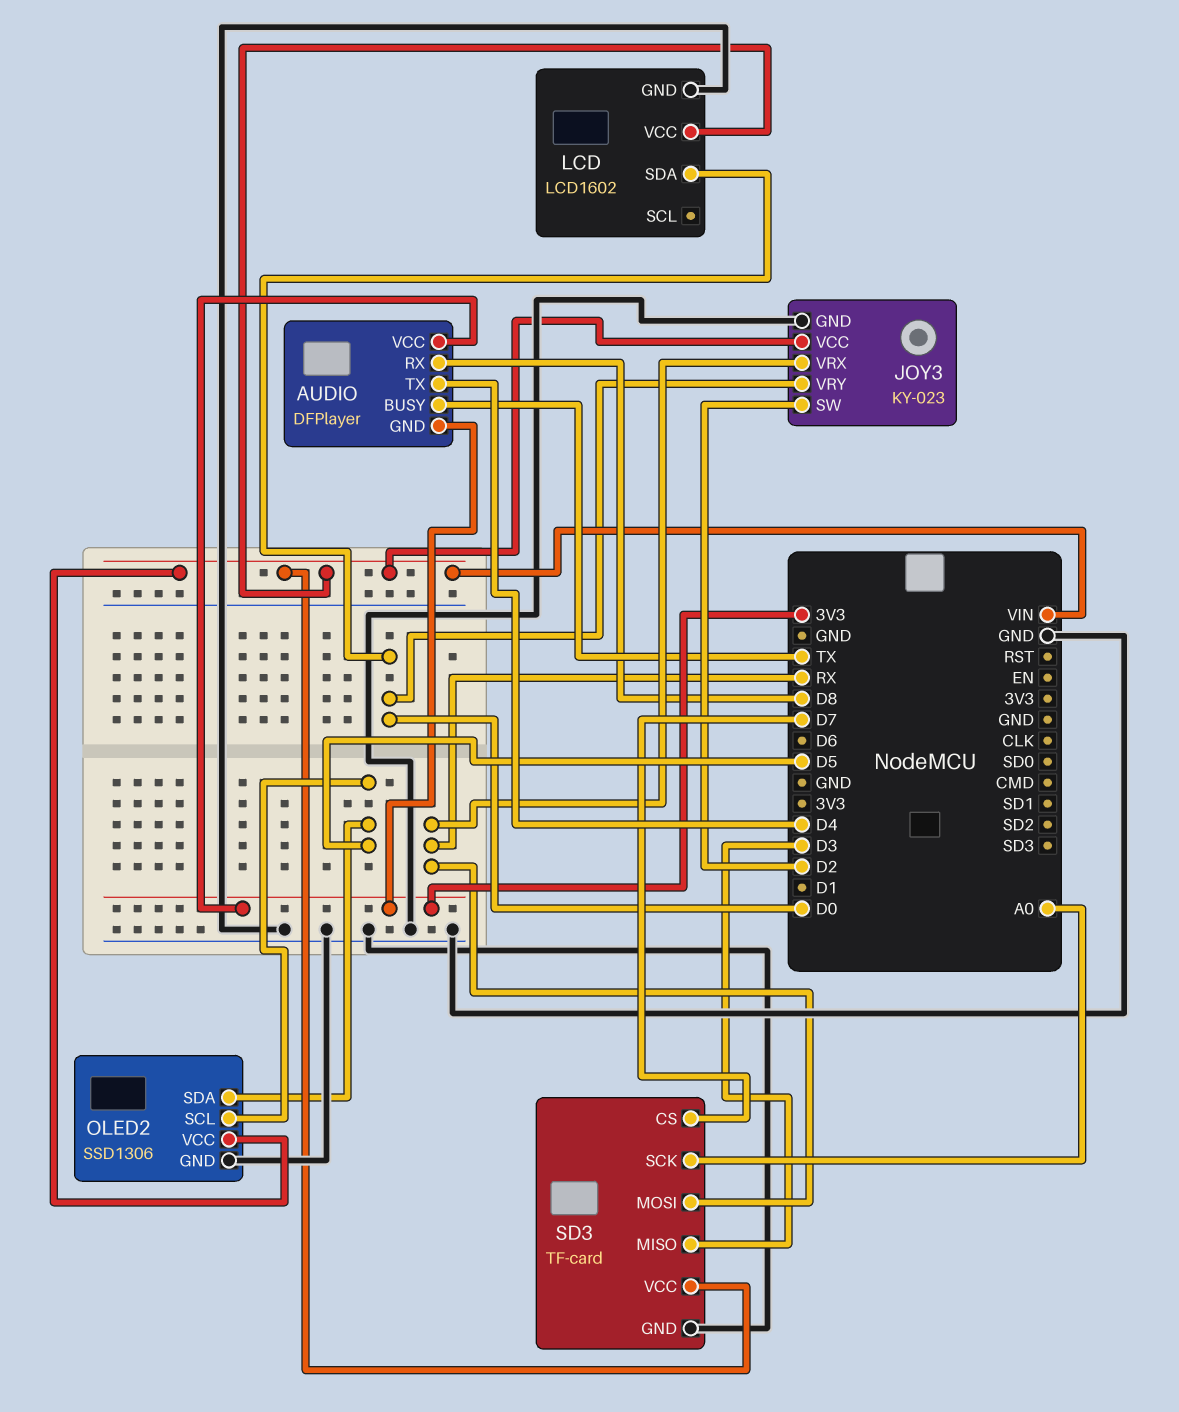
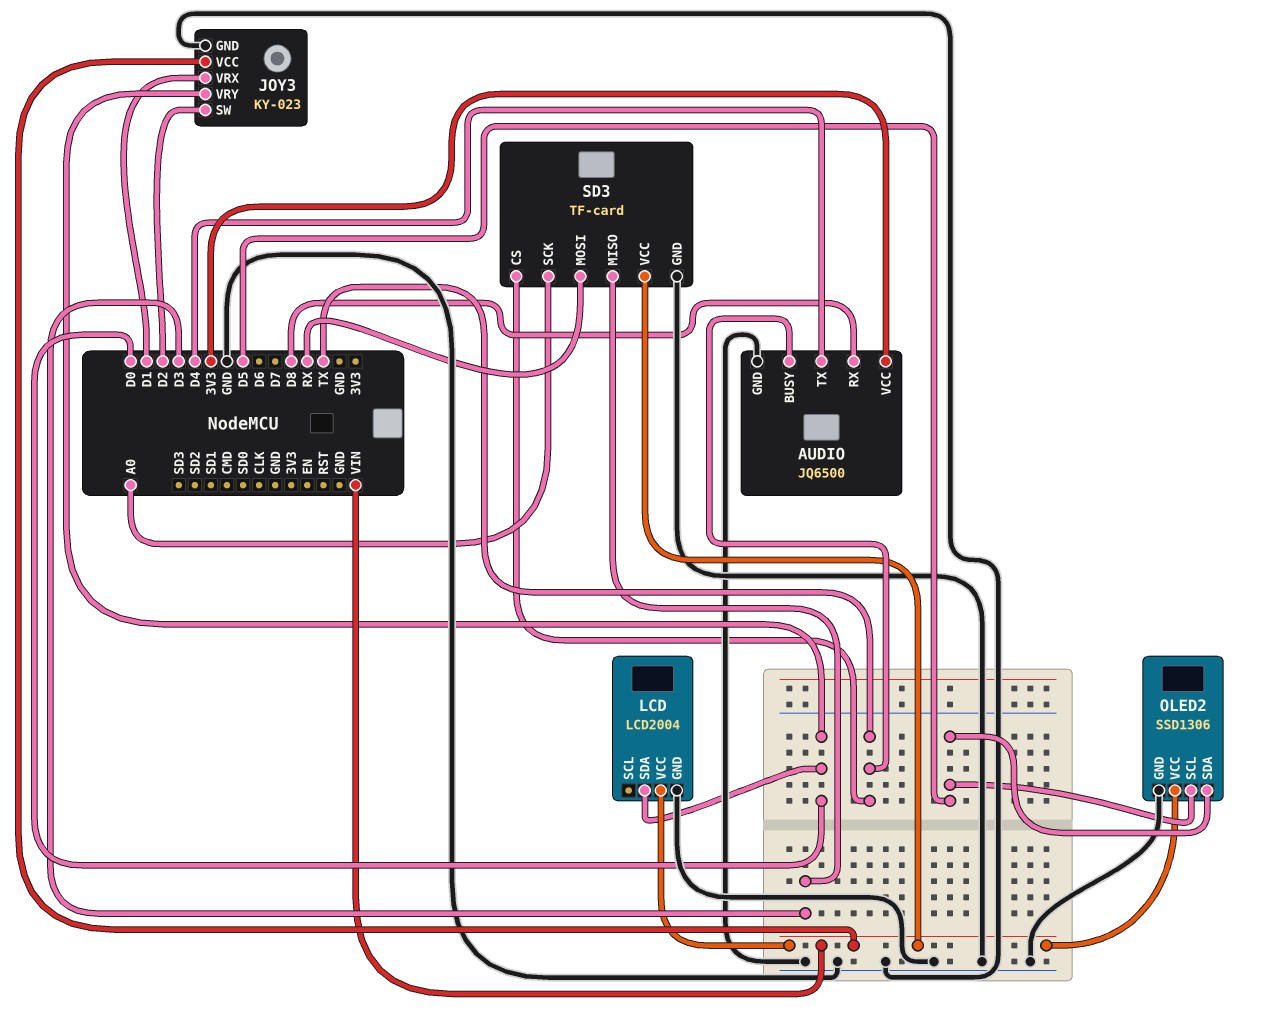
AUDIO: DFPlayer -> JQ6500
AUDIO pin GND: 3V3 -> GND
JOY3 pin VRX: RX -> D1
LCD: LCD1602 -> LCD2004
SD3 pin CS: D7 -> TX

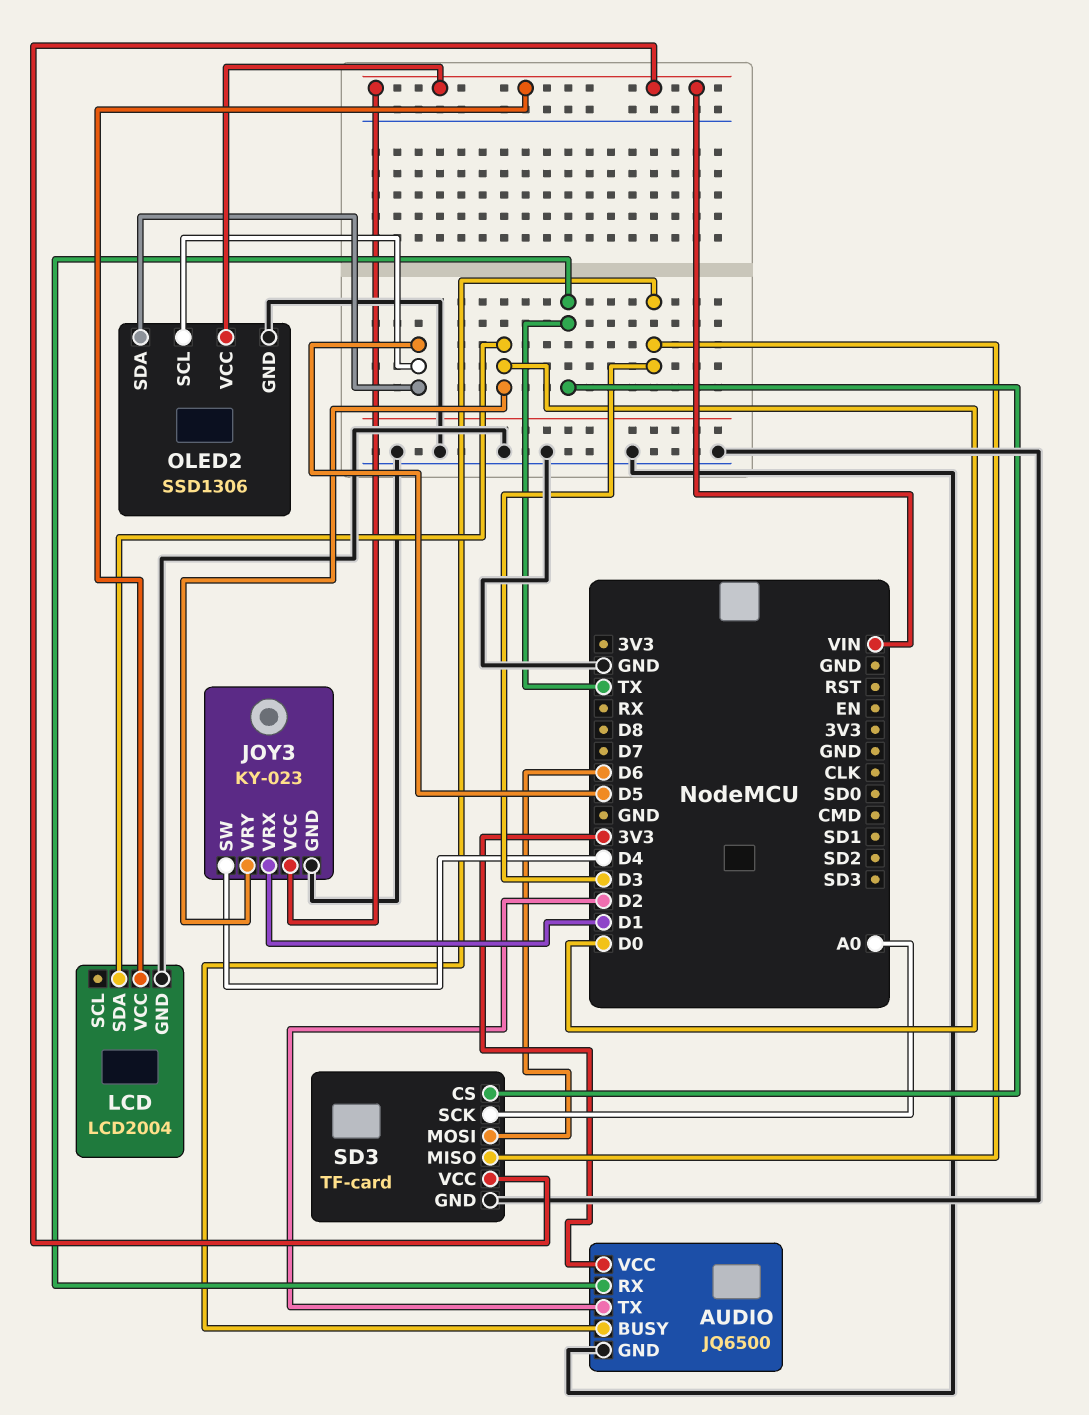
AUDIO pin BUSY: TX -> D3
AUDIO pin RX: D8 -> TX
AUDIO pin TX: D4 -> D2
JOY3 pin SW: D2 -> D4
SD3 pin MOSI: RX -> D6

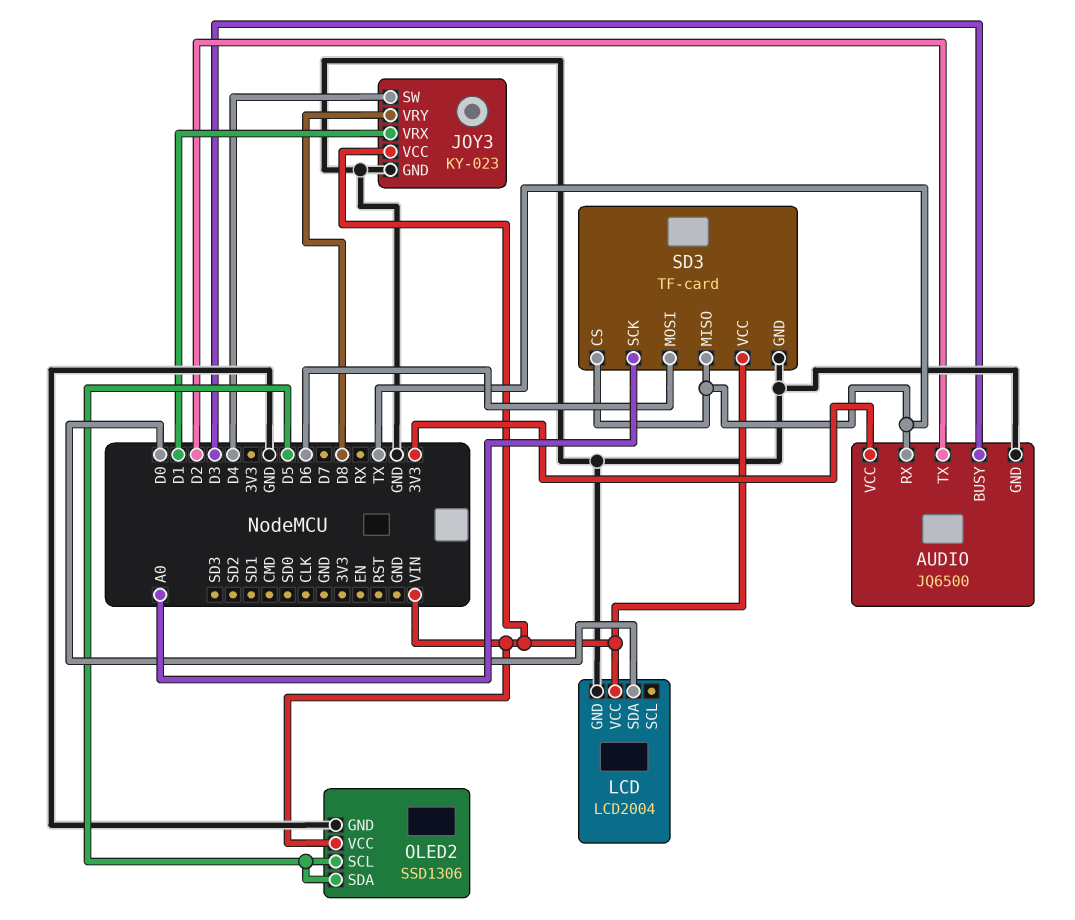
JOY3 pin VRY: D0 -> D8
SD3 pin MISO: D3 -> TX

